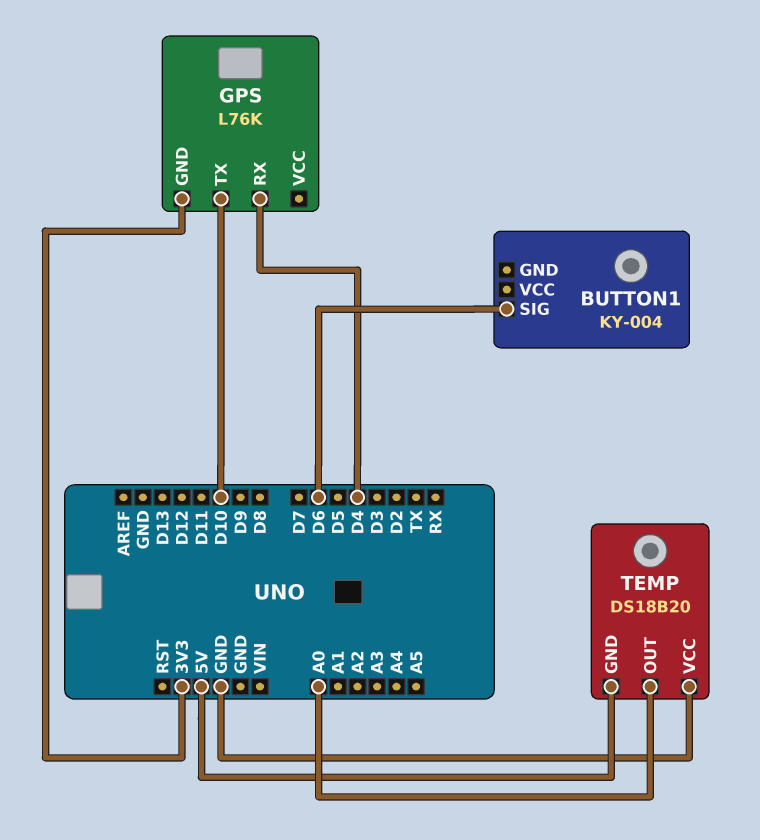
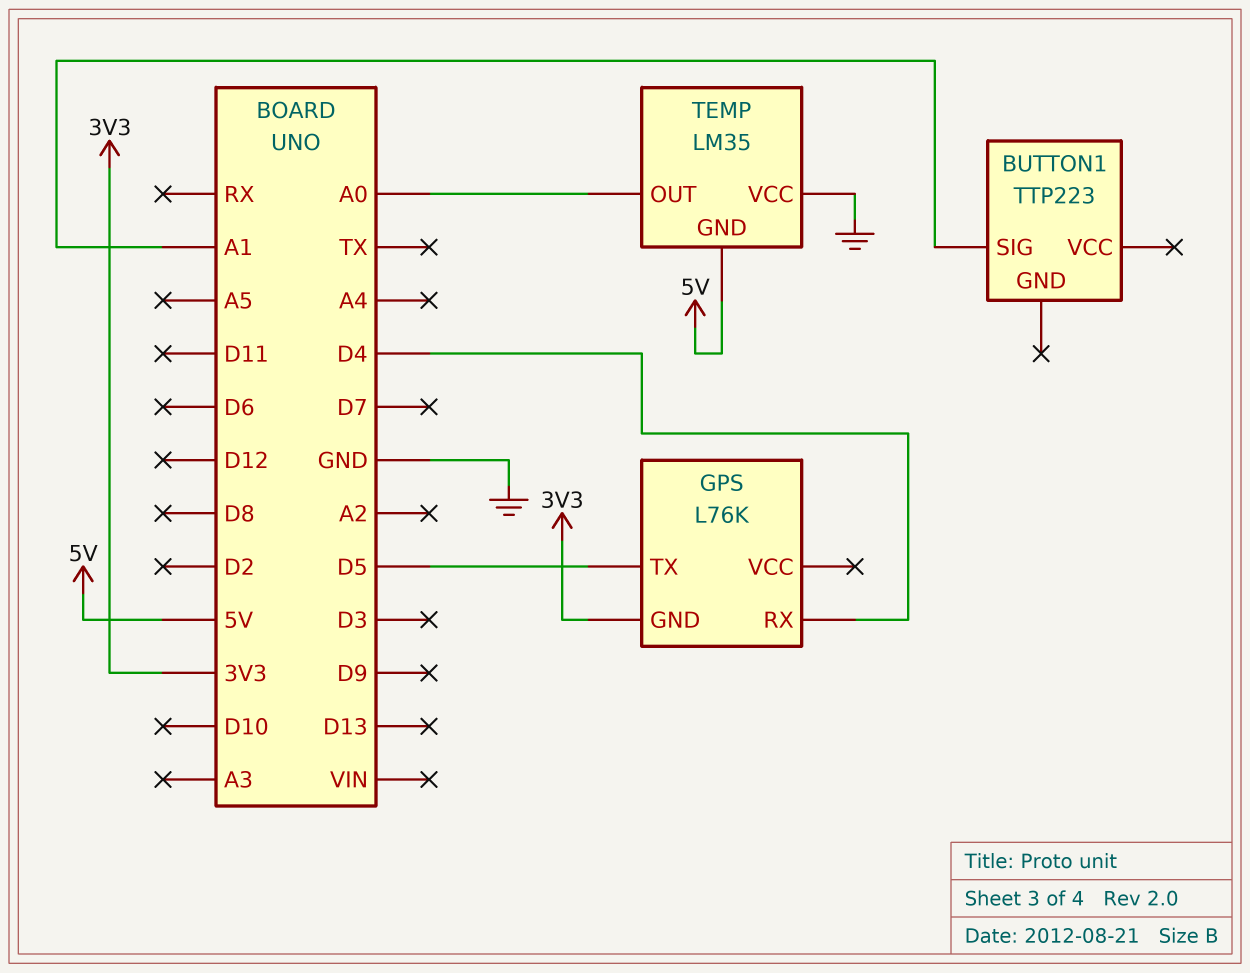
BUTTON1: KY-004 -> TTP223
BUTTON1 pin SIG: D6 -> A1
GPS pin TX: D10 -> D5
TEMP: DS18B20 -> LM35

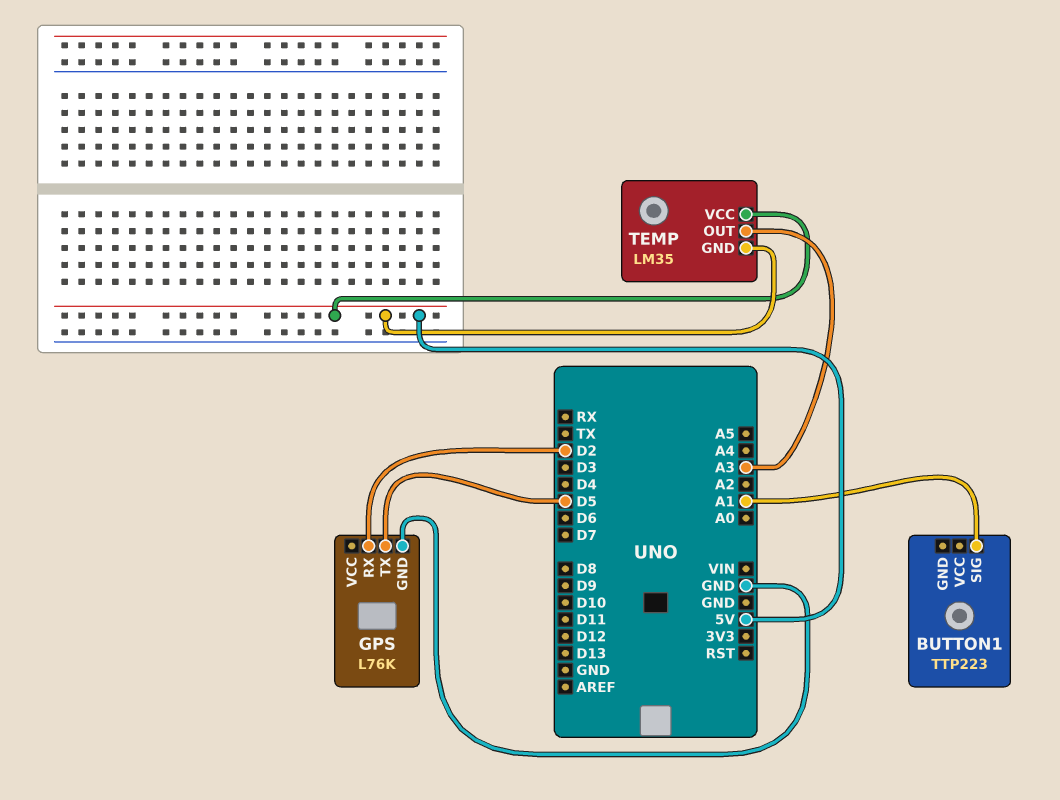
GPS pin GND: 3V3 -> GND
GPS pin RX: D4 -> D2
TEMP pin OUT: A0 -> A3
TEMP pin VCC: GND -> 5V

